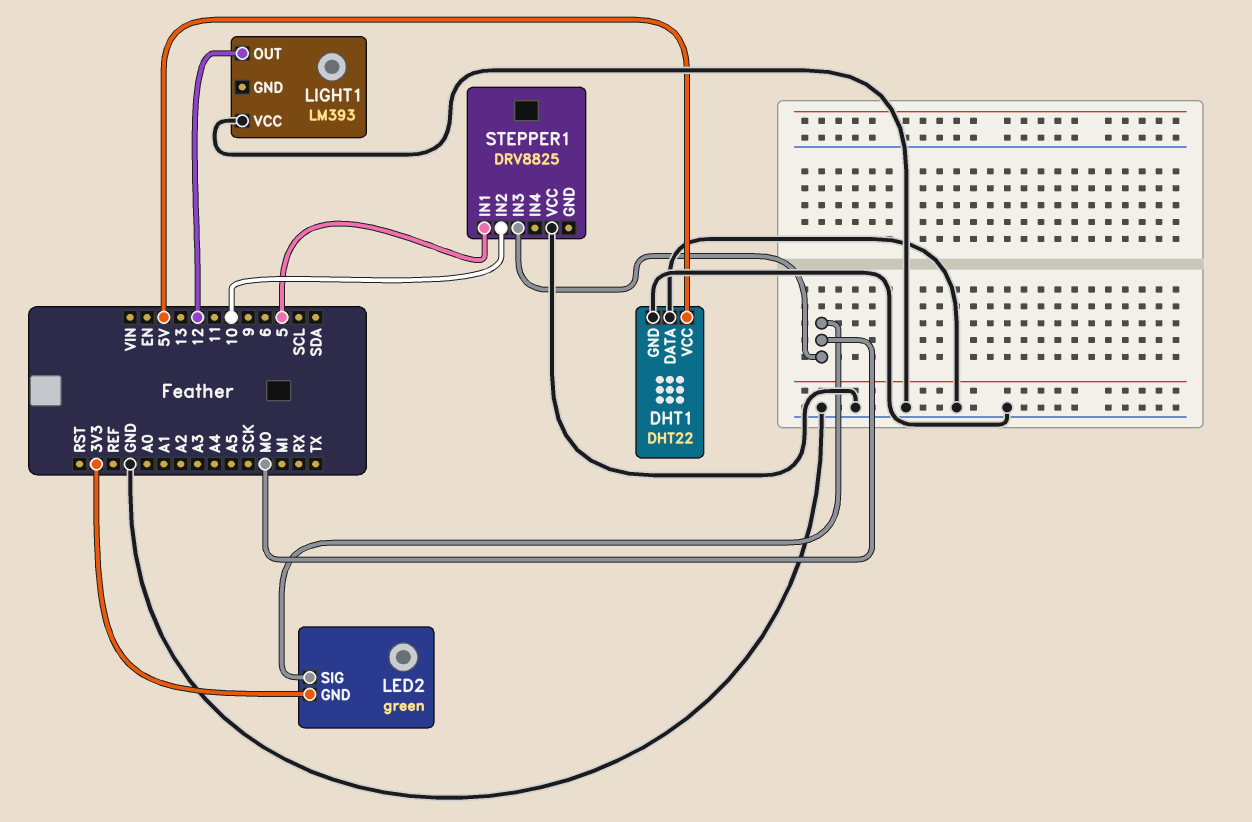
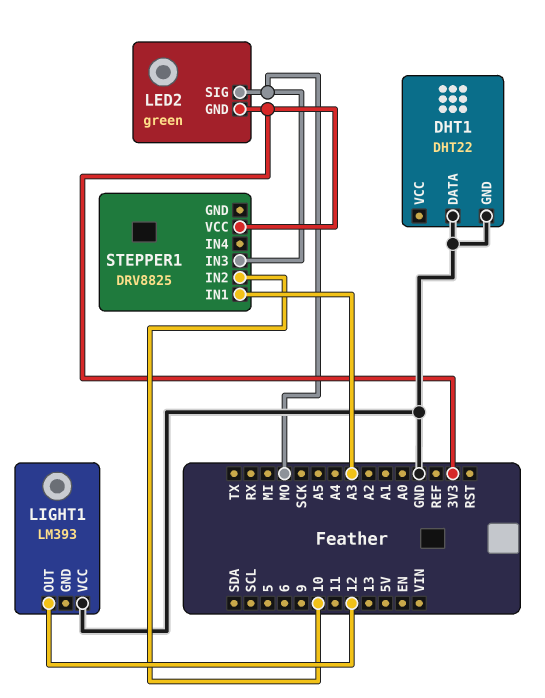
DHT1 pin VCC: 5V -> none
STEPPER1 pin IN1: 5 -> A3
STEPPER1 pin VCC: GND -> 3V3

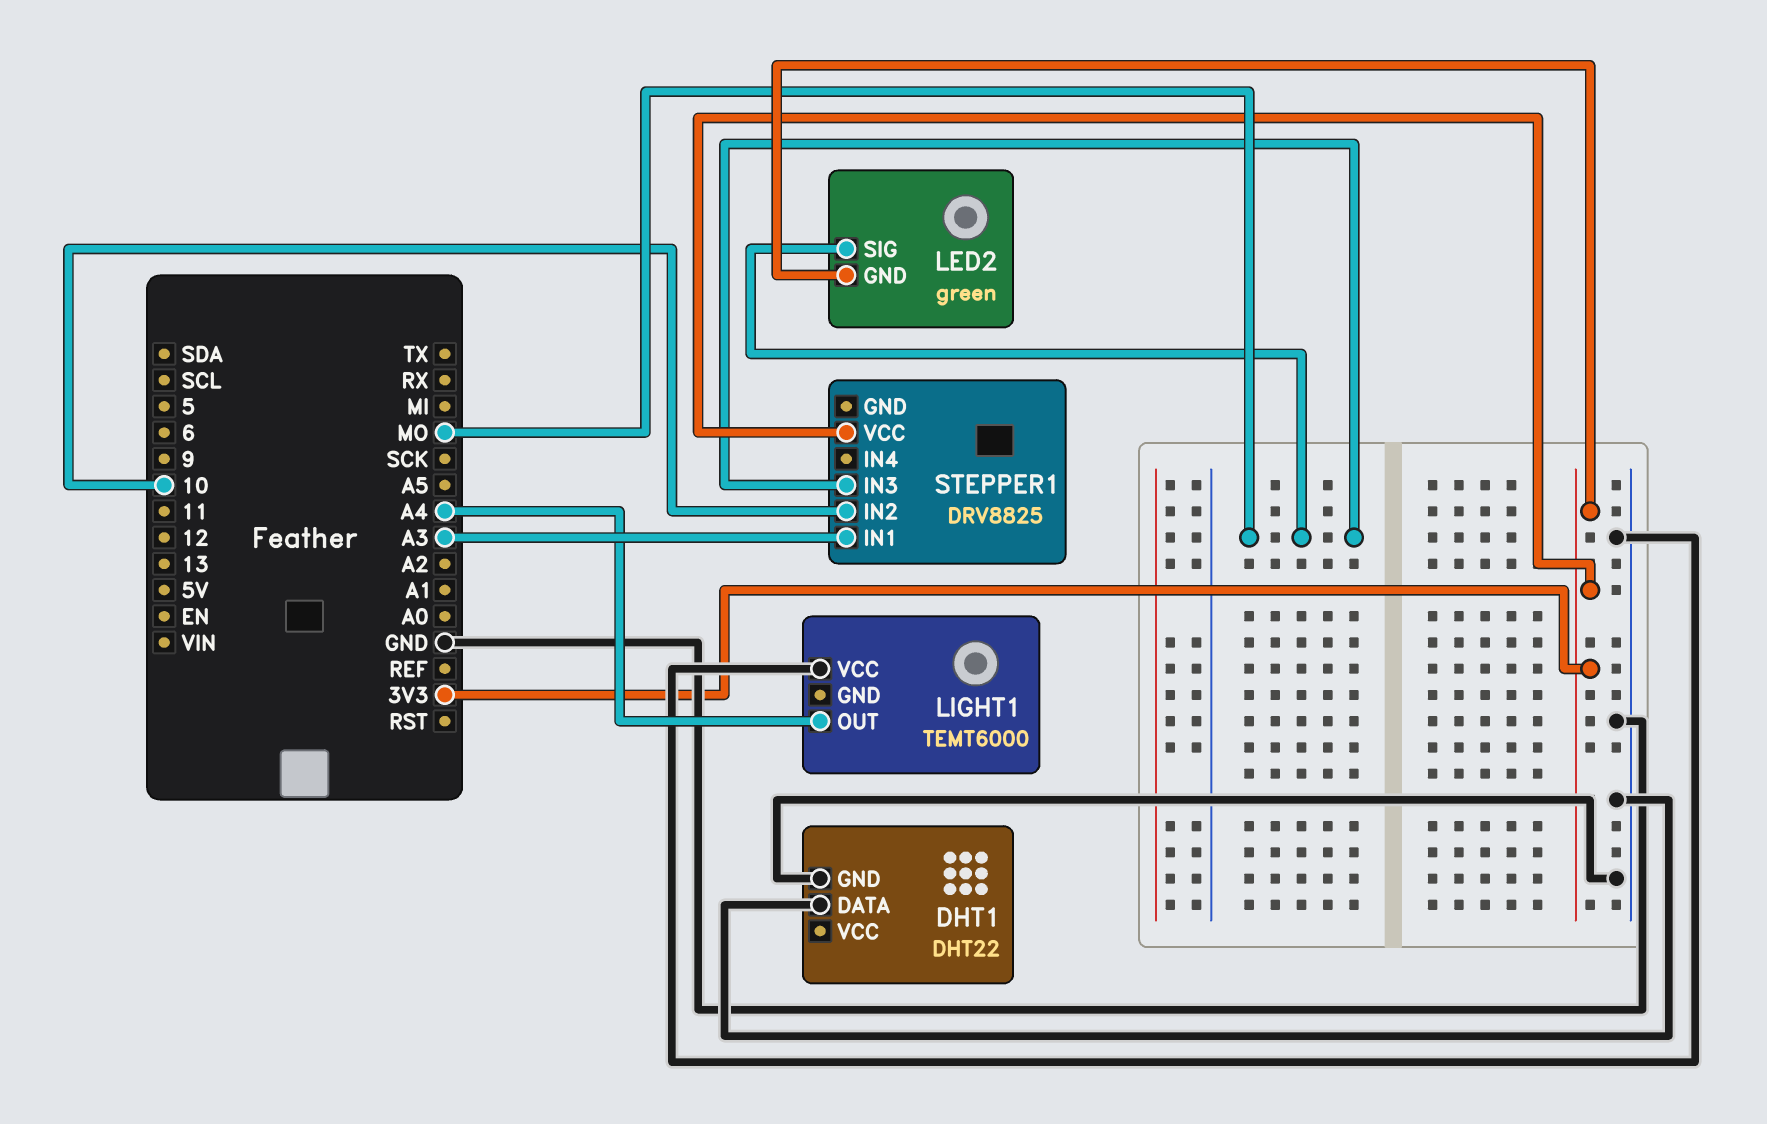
LIGHT1: LM393 -> TEMT6000
LIGHT1 pin OUT: 12 -> A4

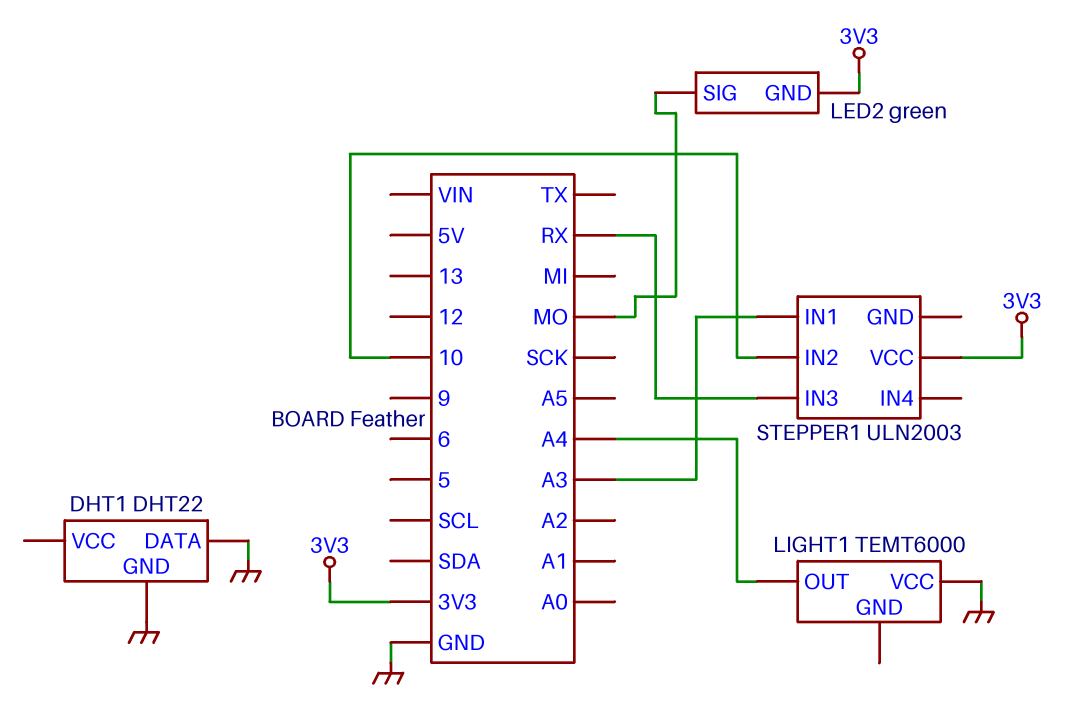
STEPPER1: DRV8825 -> ULN2003
STEPPER1 pin IN3: MO -> RX

